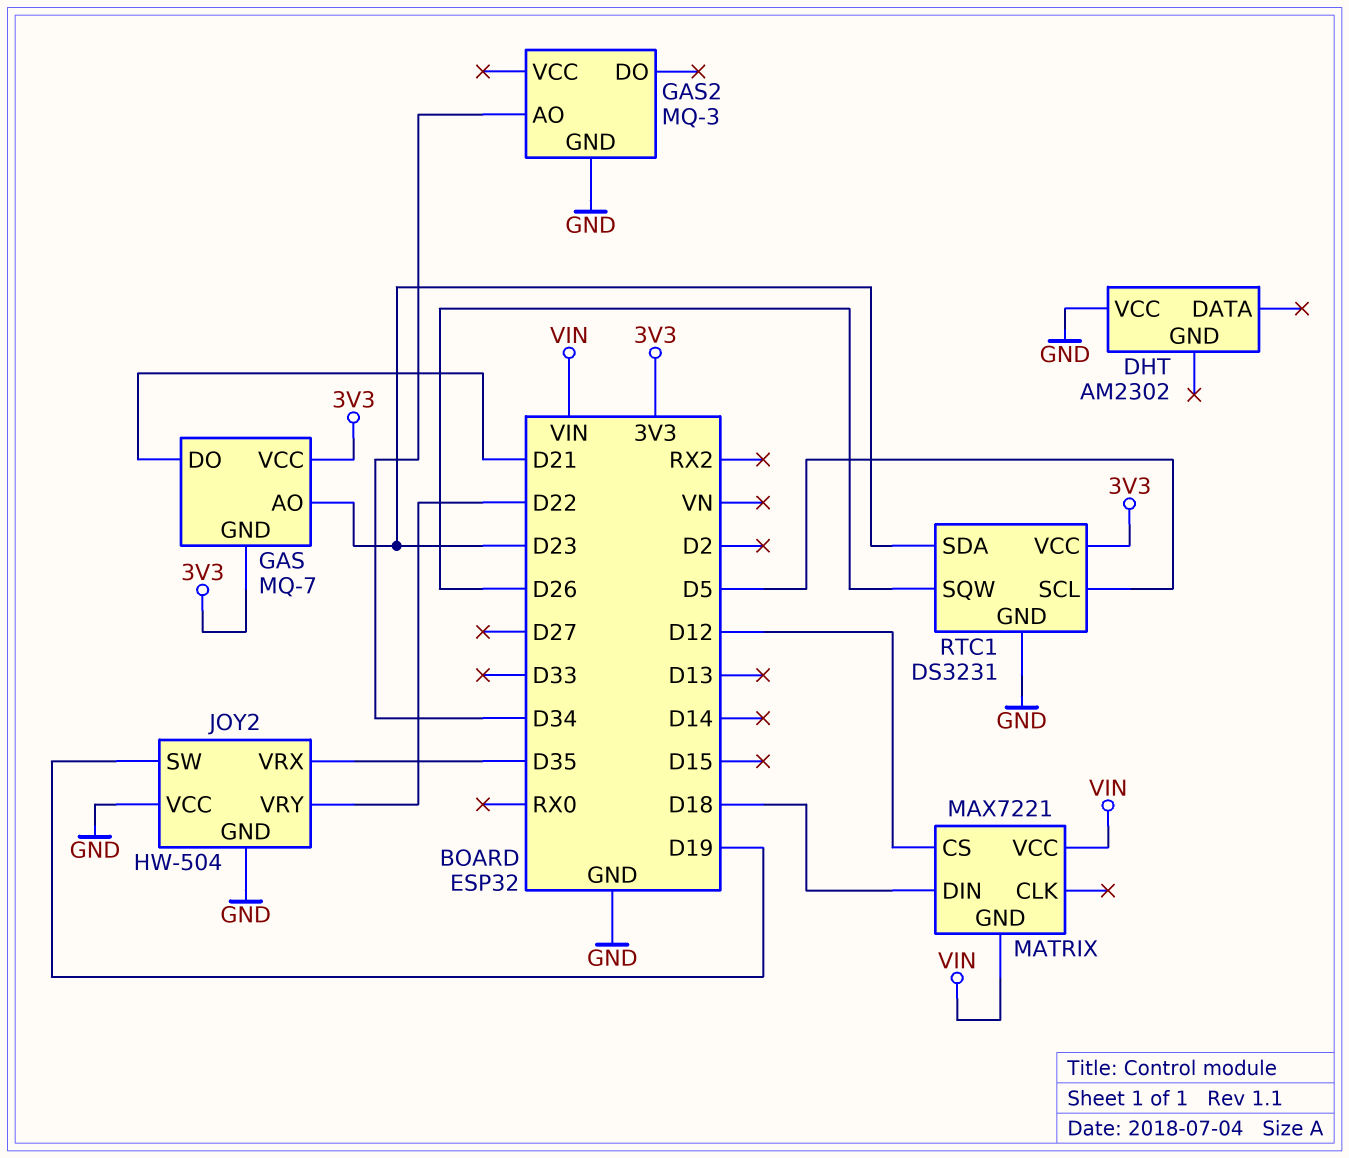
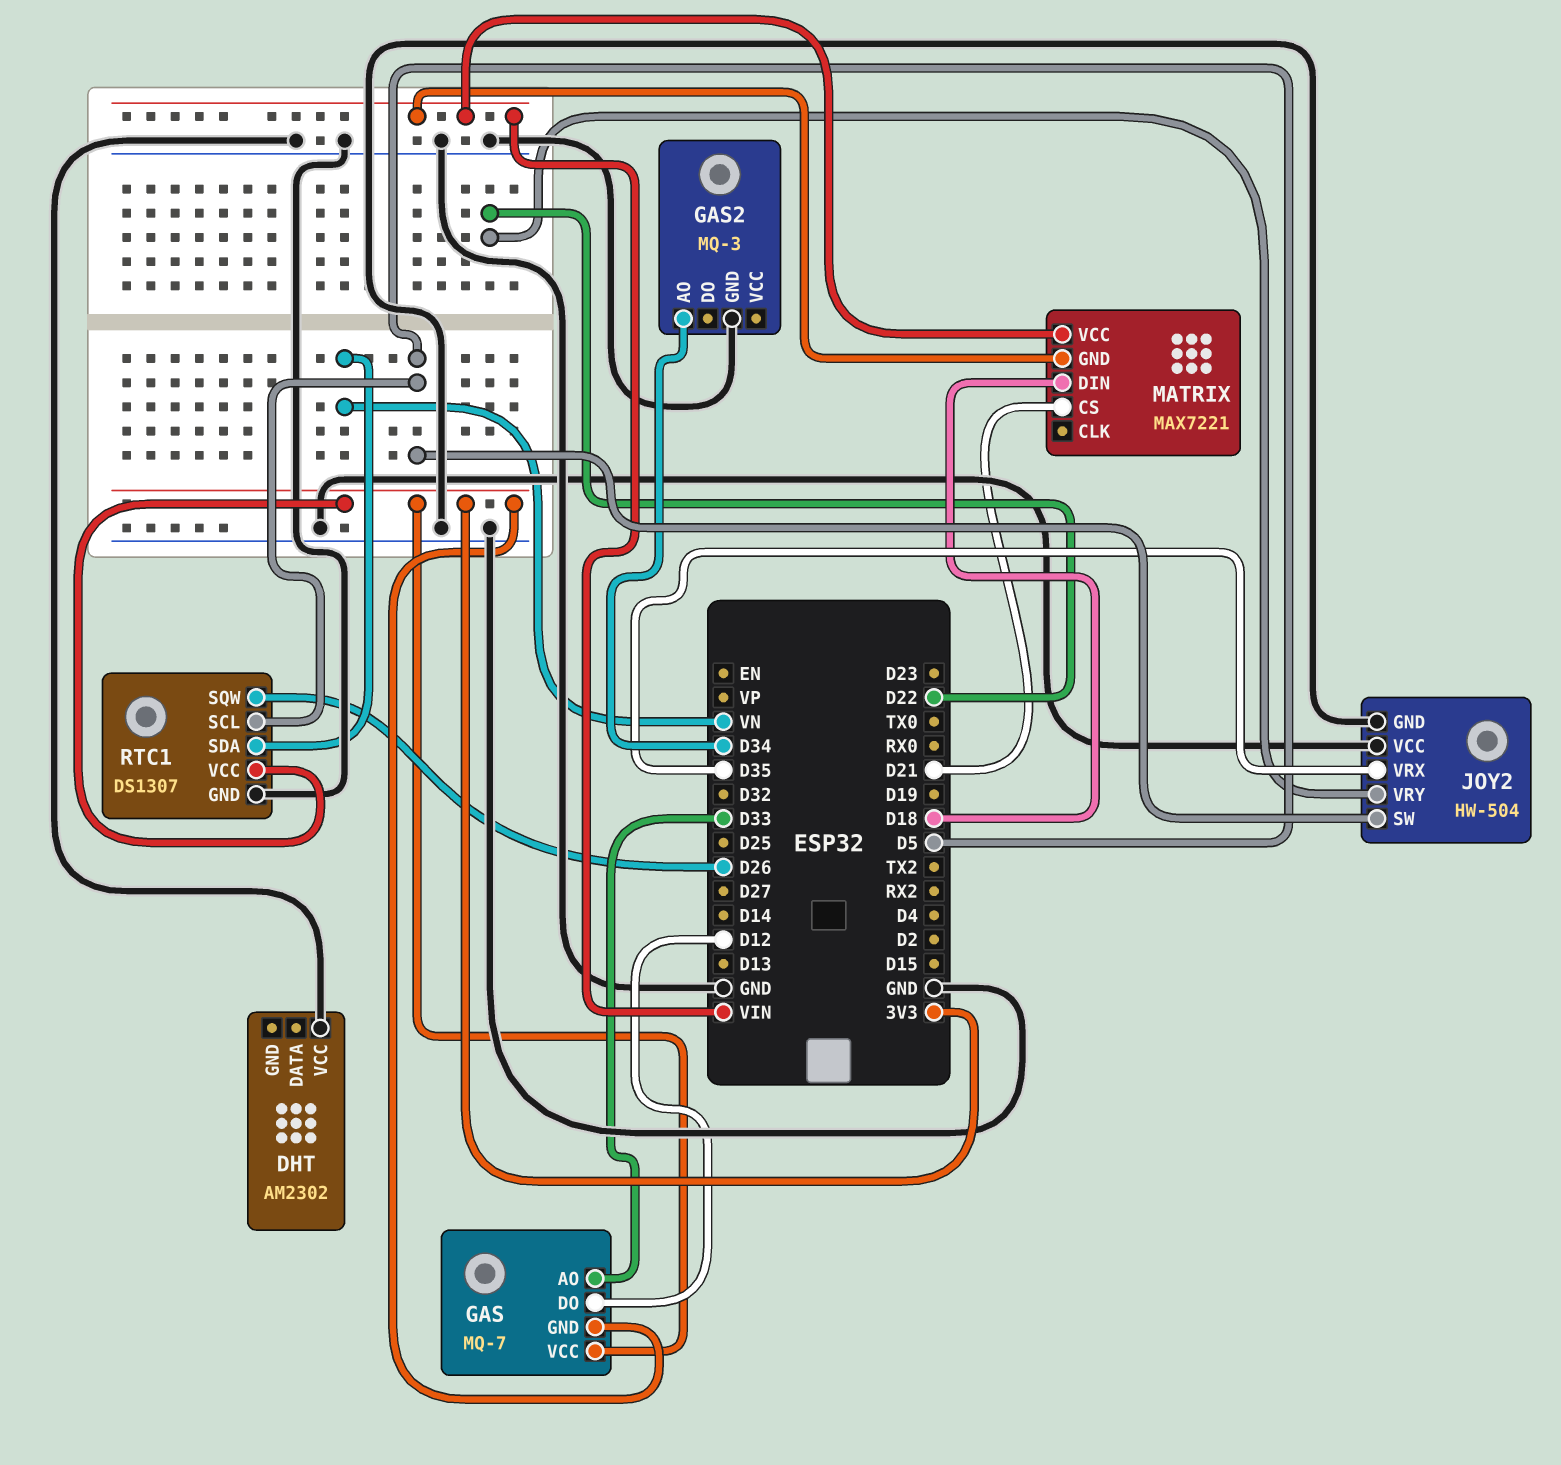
GAS pin AO: D23 -> D33
GAS pin DO: D21 -> D12
JOY2 pin SW: D19 -> D5
MATRIX pin CS: D12 -> D21
RTC1: DS3231 -> DS1307
RTC1 pin SDA: D23 -> VN

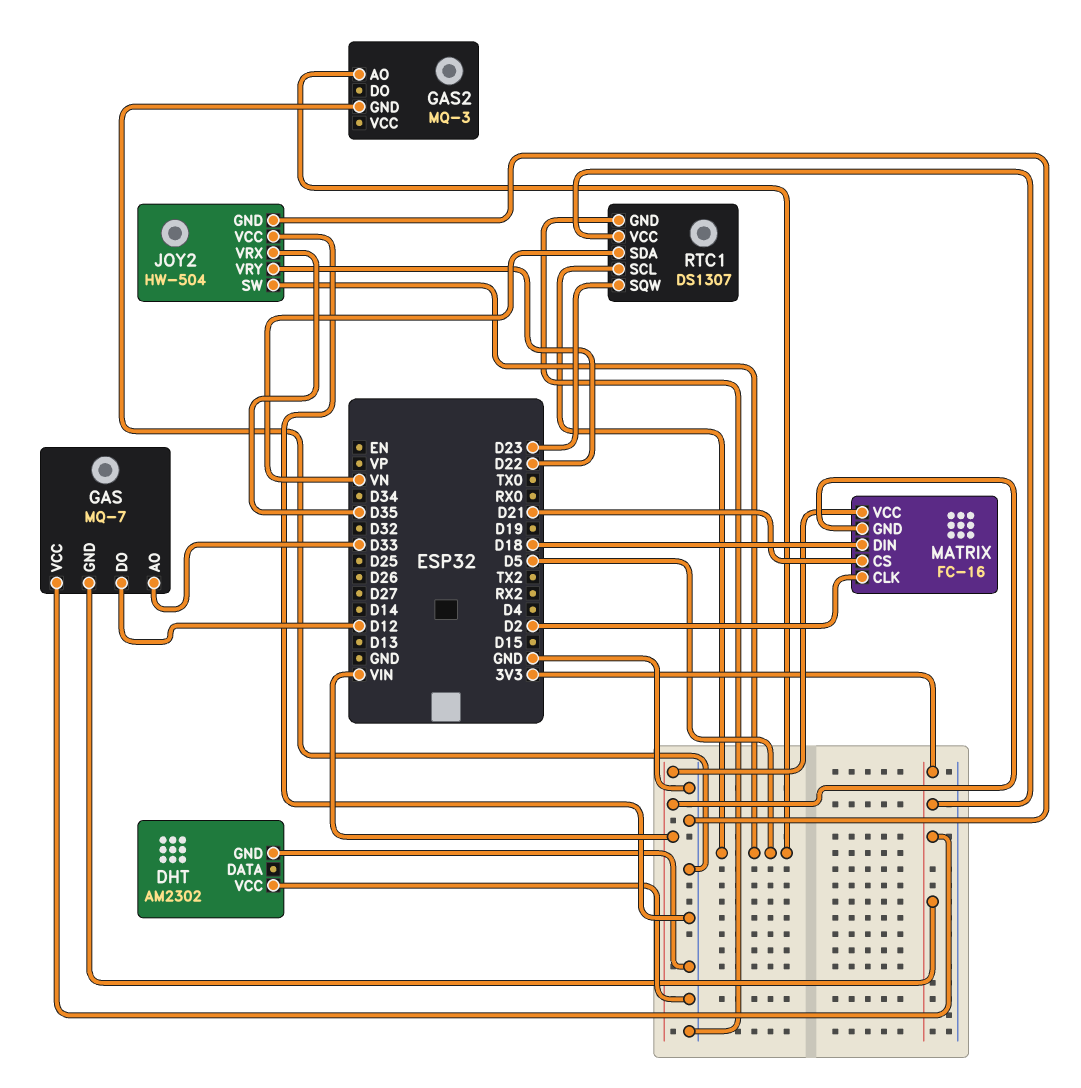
DHT pin GND: none -> GND
GAS2 pin AO: D34 -> D5
MATRIX: MAX7221 -> FC-16
MATRIX pin CLK: none -> D2
RTC1 pin SQW: D26 -> D23

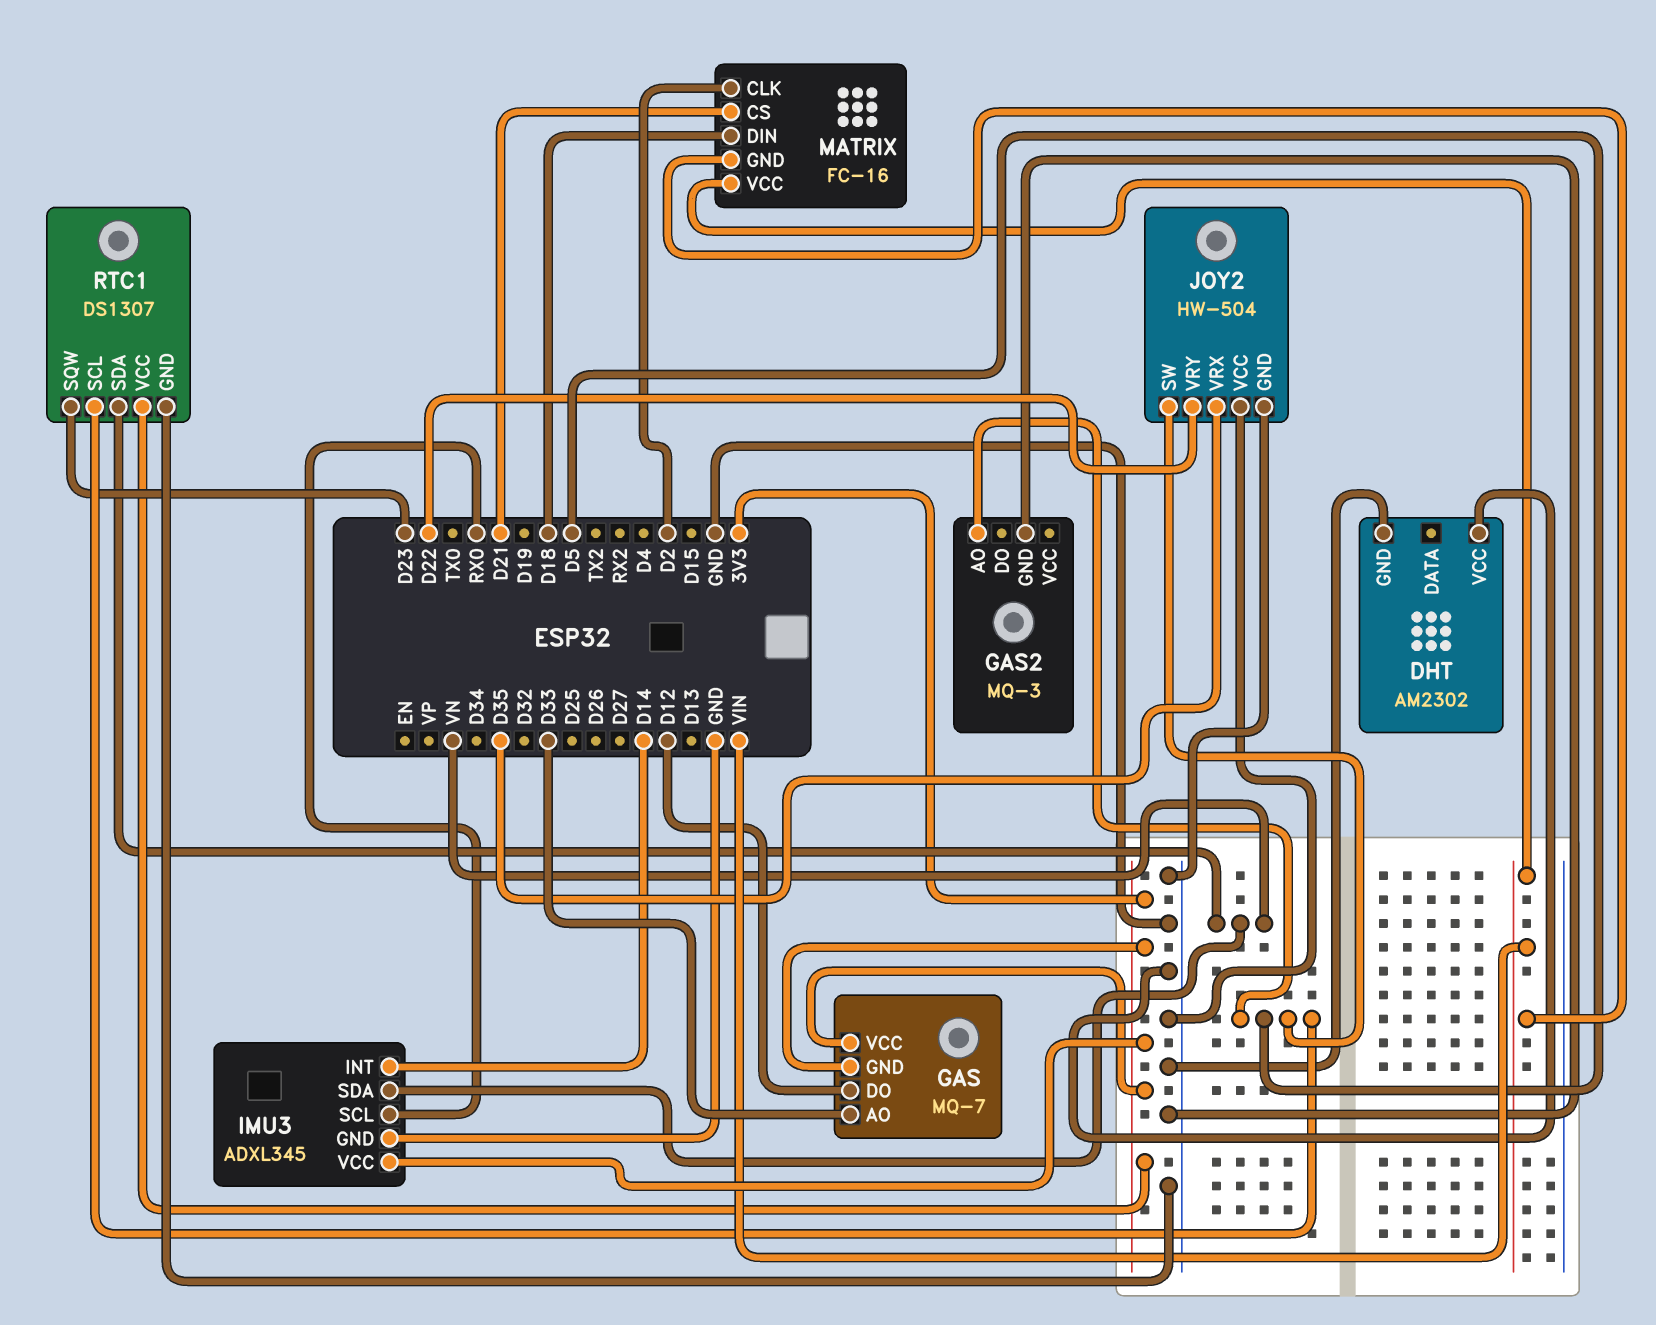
IMU3: none -> ADXL345
IMU3 pin GND: none -> GND
IMU3 pin INT: none -> D14
IMU3 pin SCL: none -> RX0
IMU3 pin SDA: none -> VN
IMU3 pin VCC: none -> 3V3

